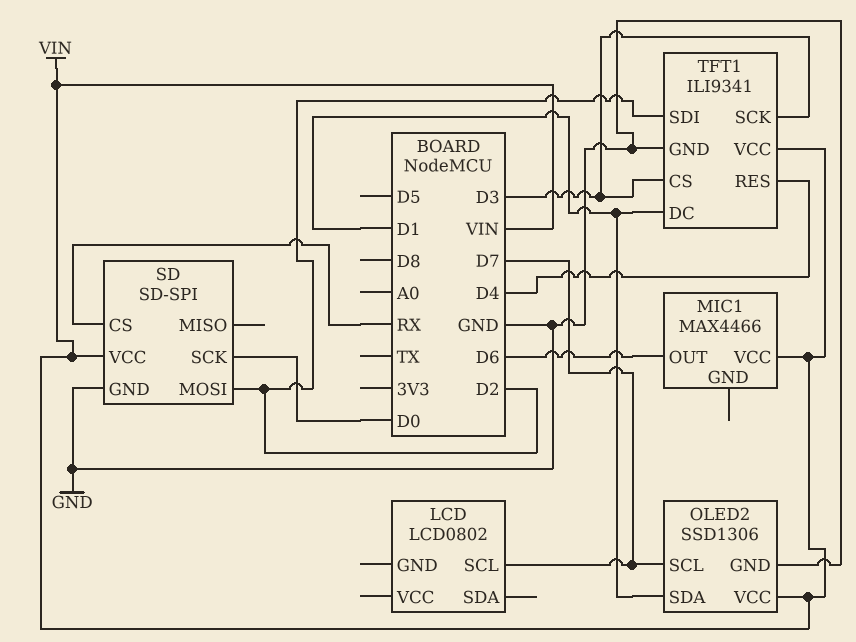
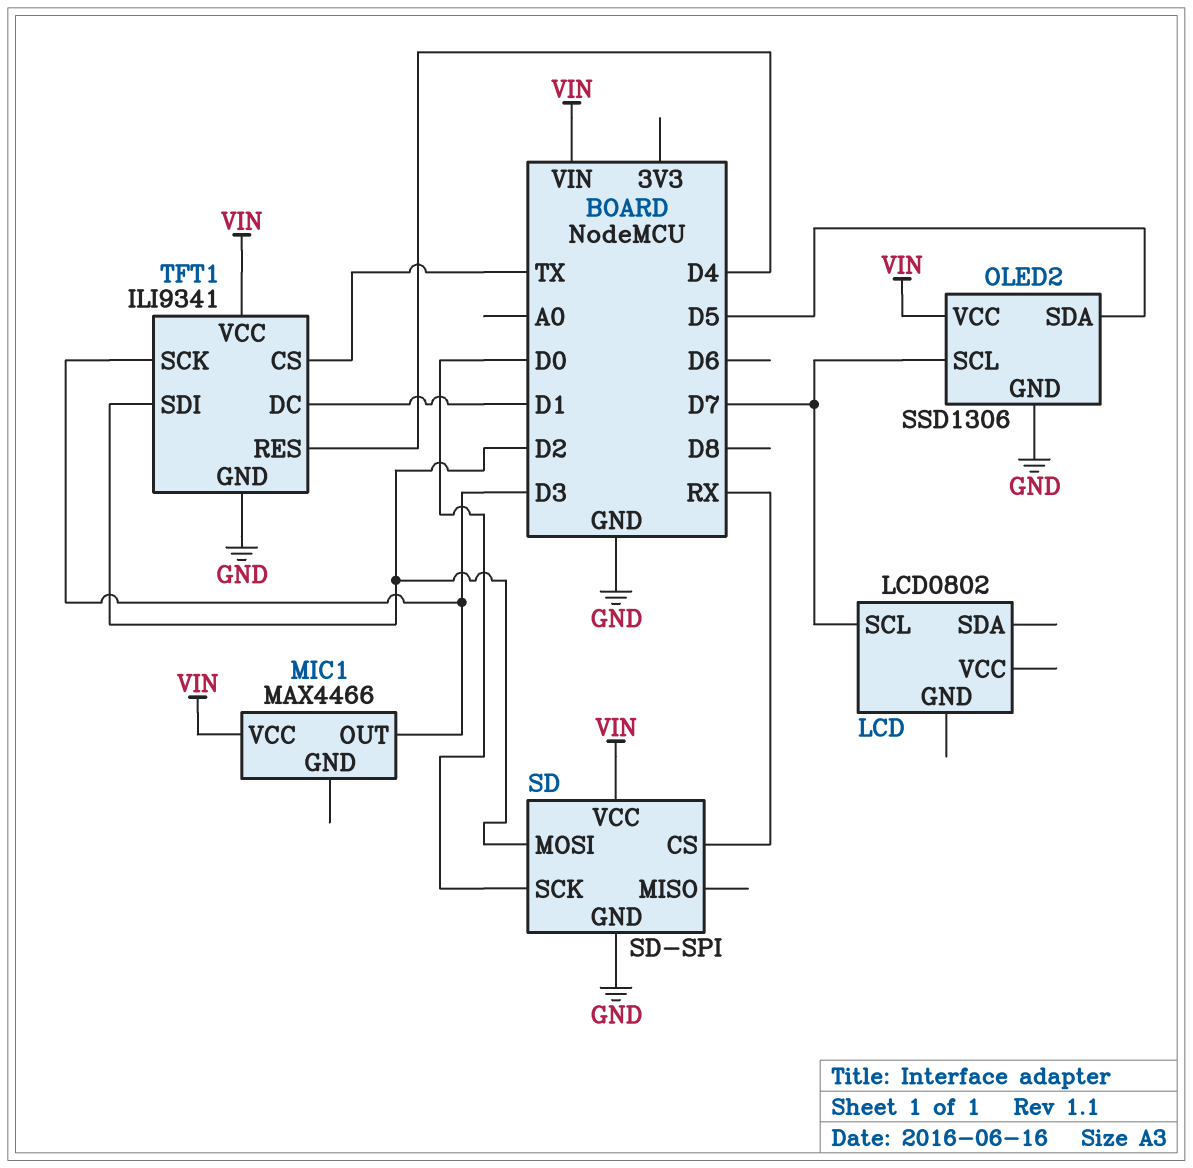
MIC1 pin OUT: D6 -> D3
OLED2 pin SDA: D1 -> D5
TFT1 pin CS: D3 -> TX

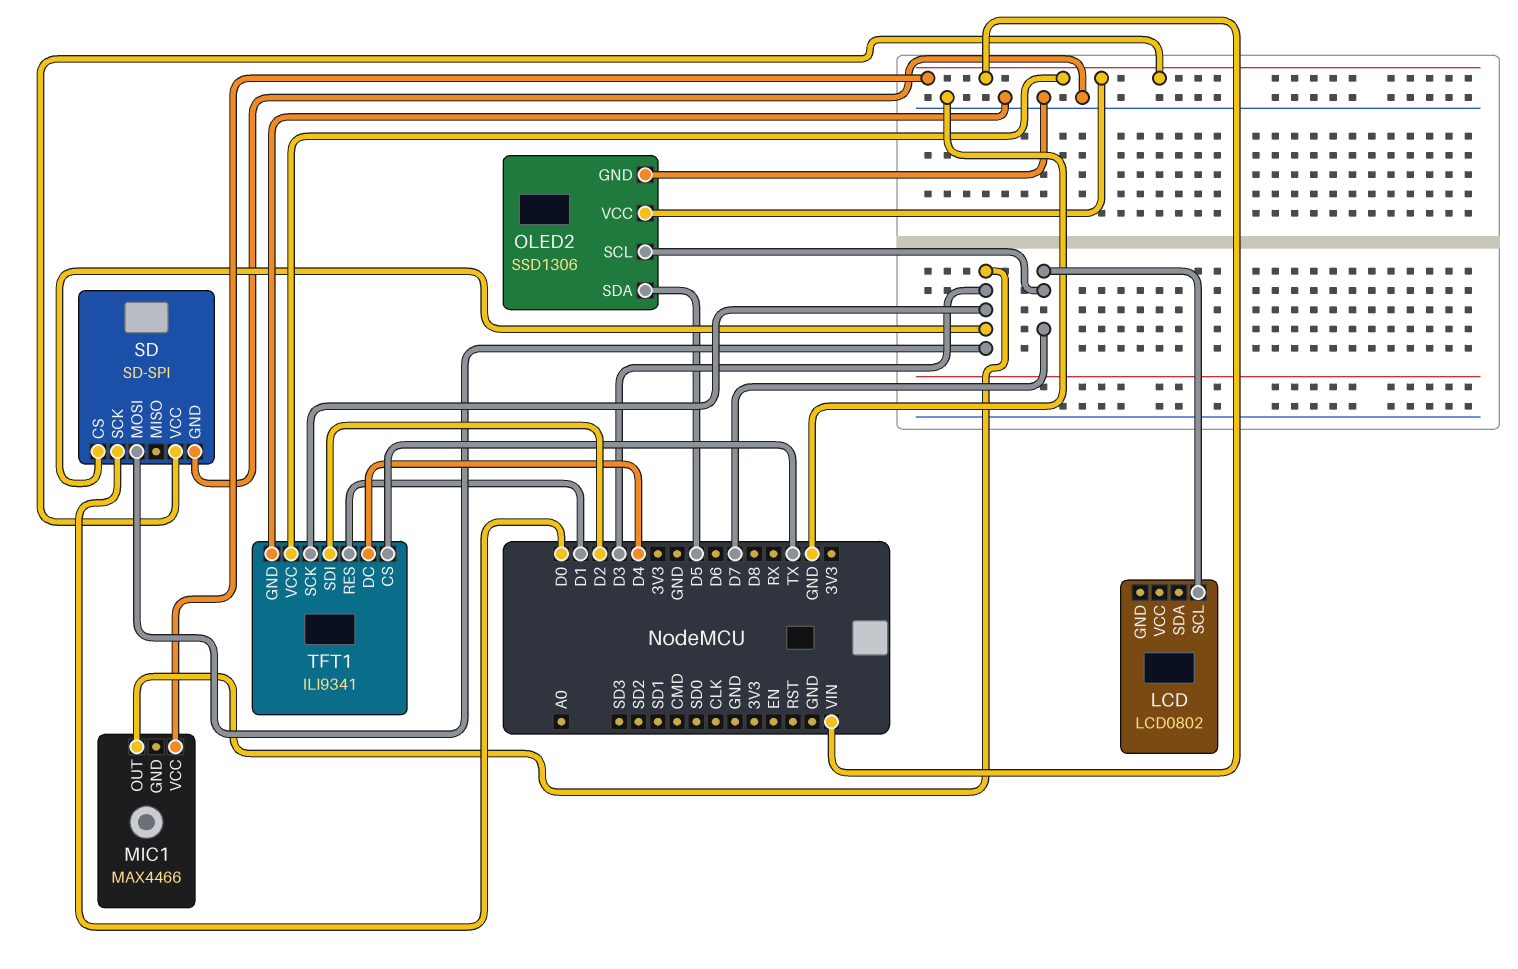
SD pin CS: RX -> D3
SD pin MOSI: D2 -> D3
TFT1 pin DC: D1 -> D4
TFT1 pin RES: D4 -> D1

